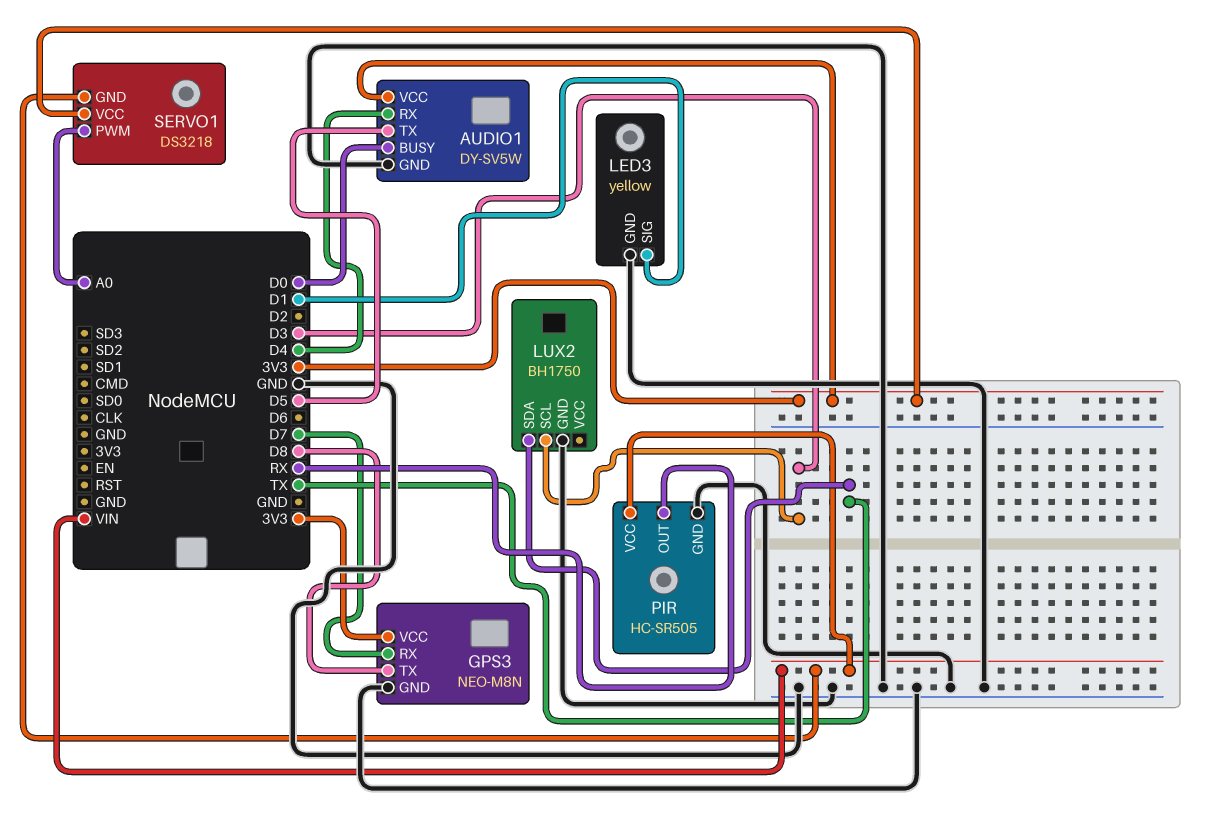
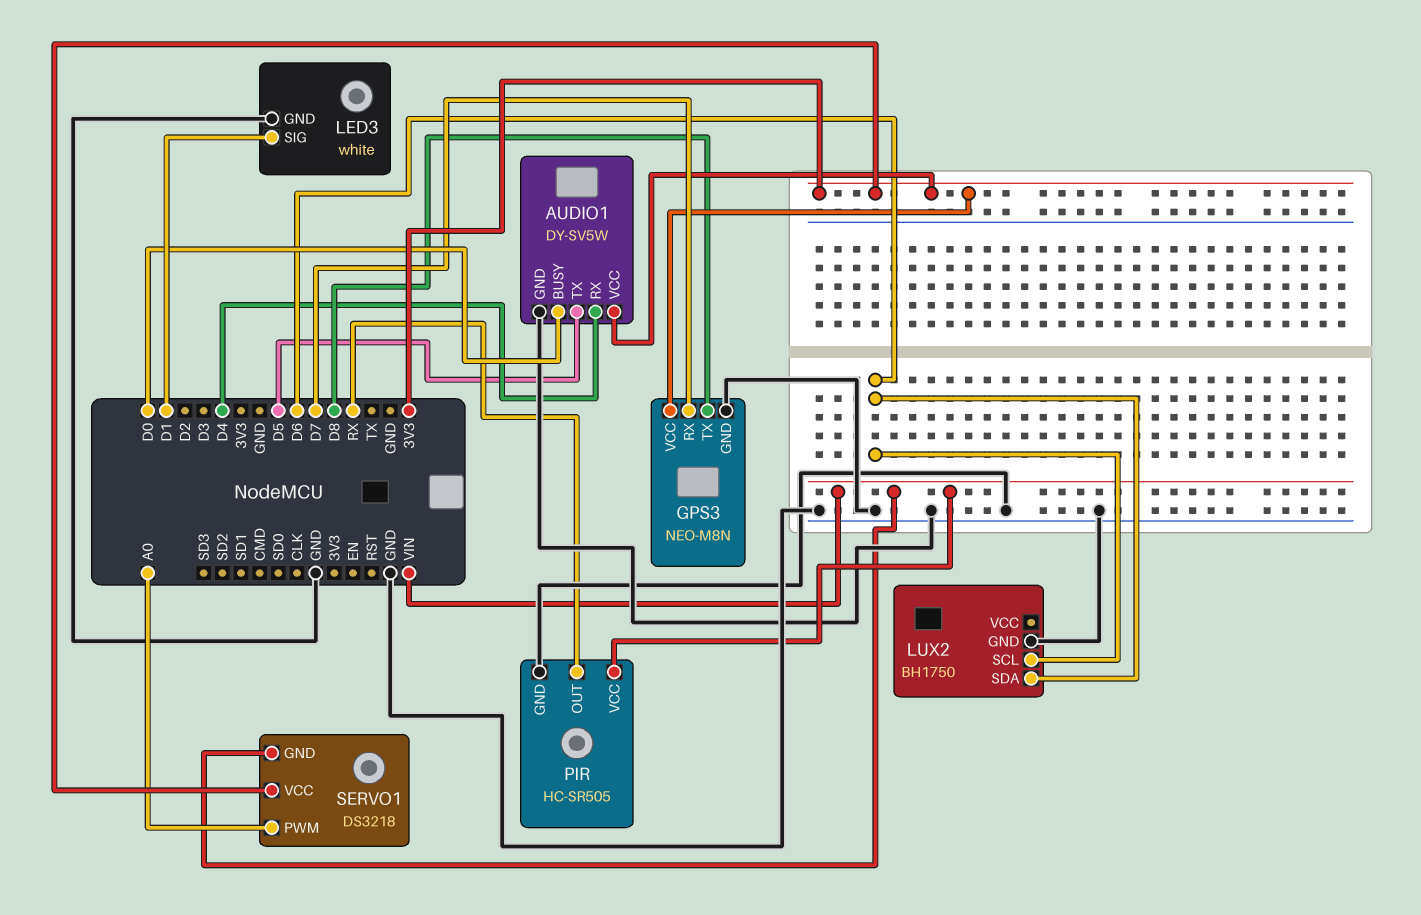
LED3: yellow -> white
LUX2 pin SCL: D3 -> D6
LUX2 pin SDA: TX -> D6

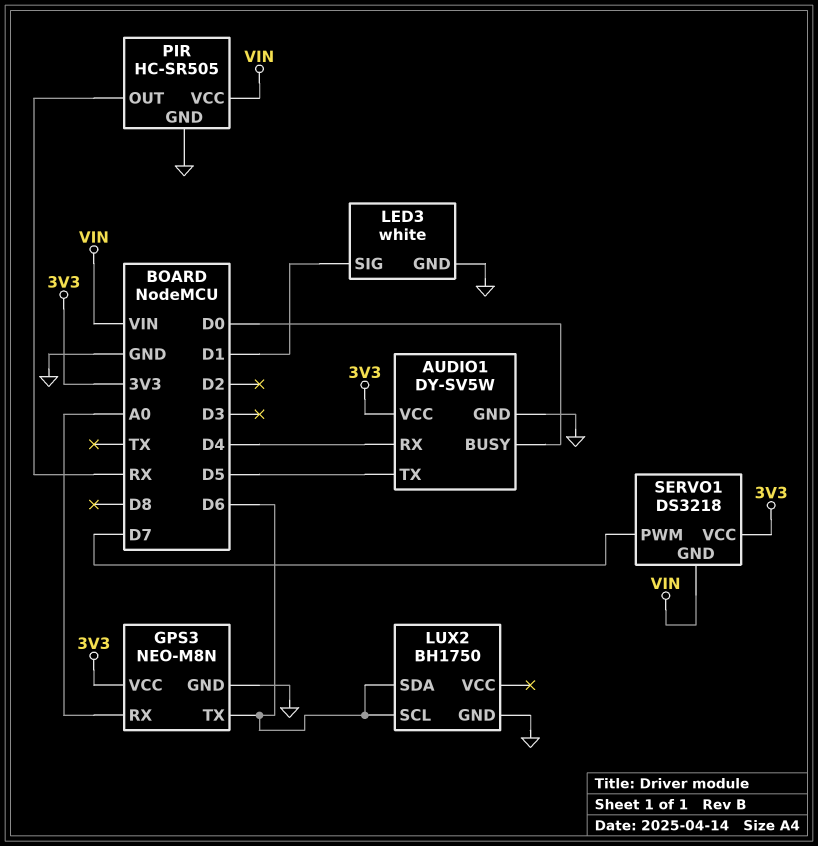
GPS3 pin RX: D7 -> A0
GPS3 pin TX: D8 -> D6
SERVO1 pin PWM: A0 -> D7

